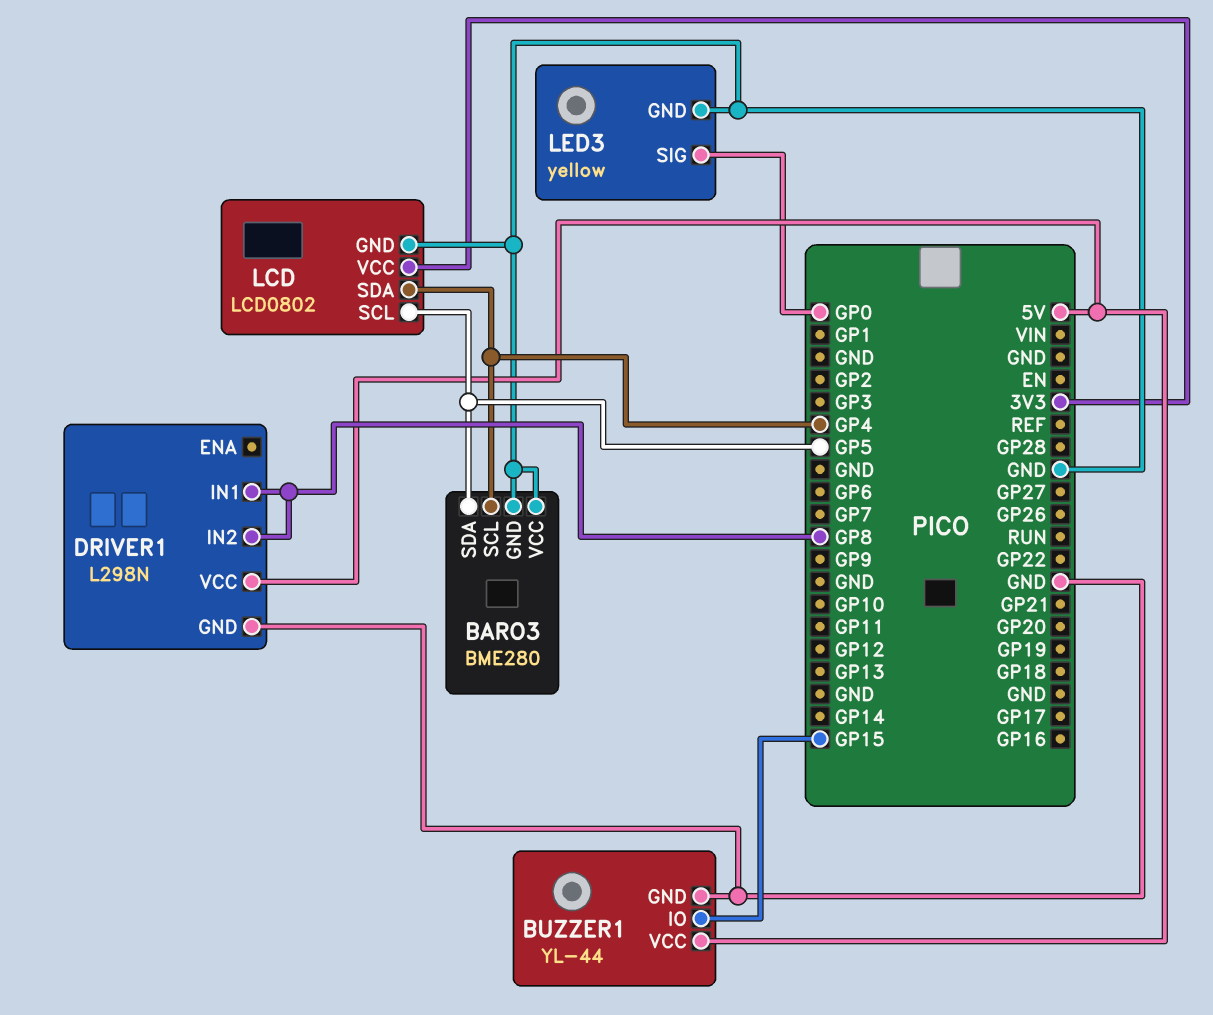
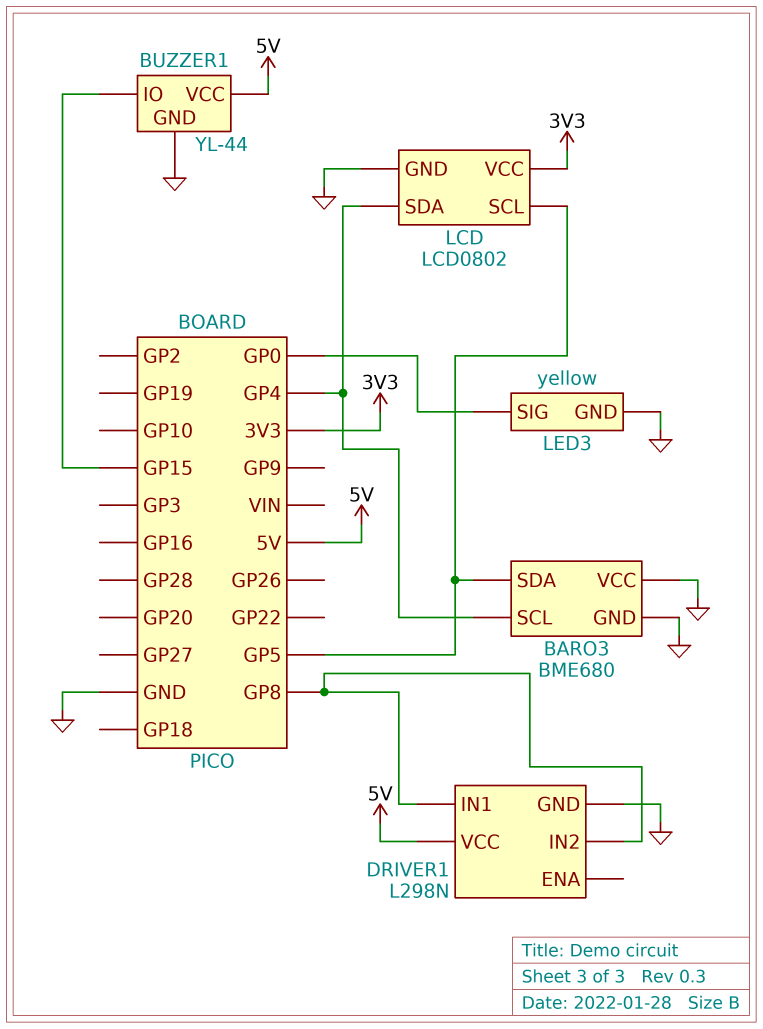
BARO3: BME280 -> BME680

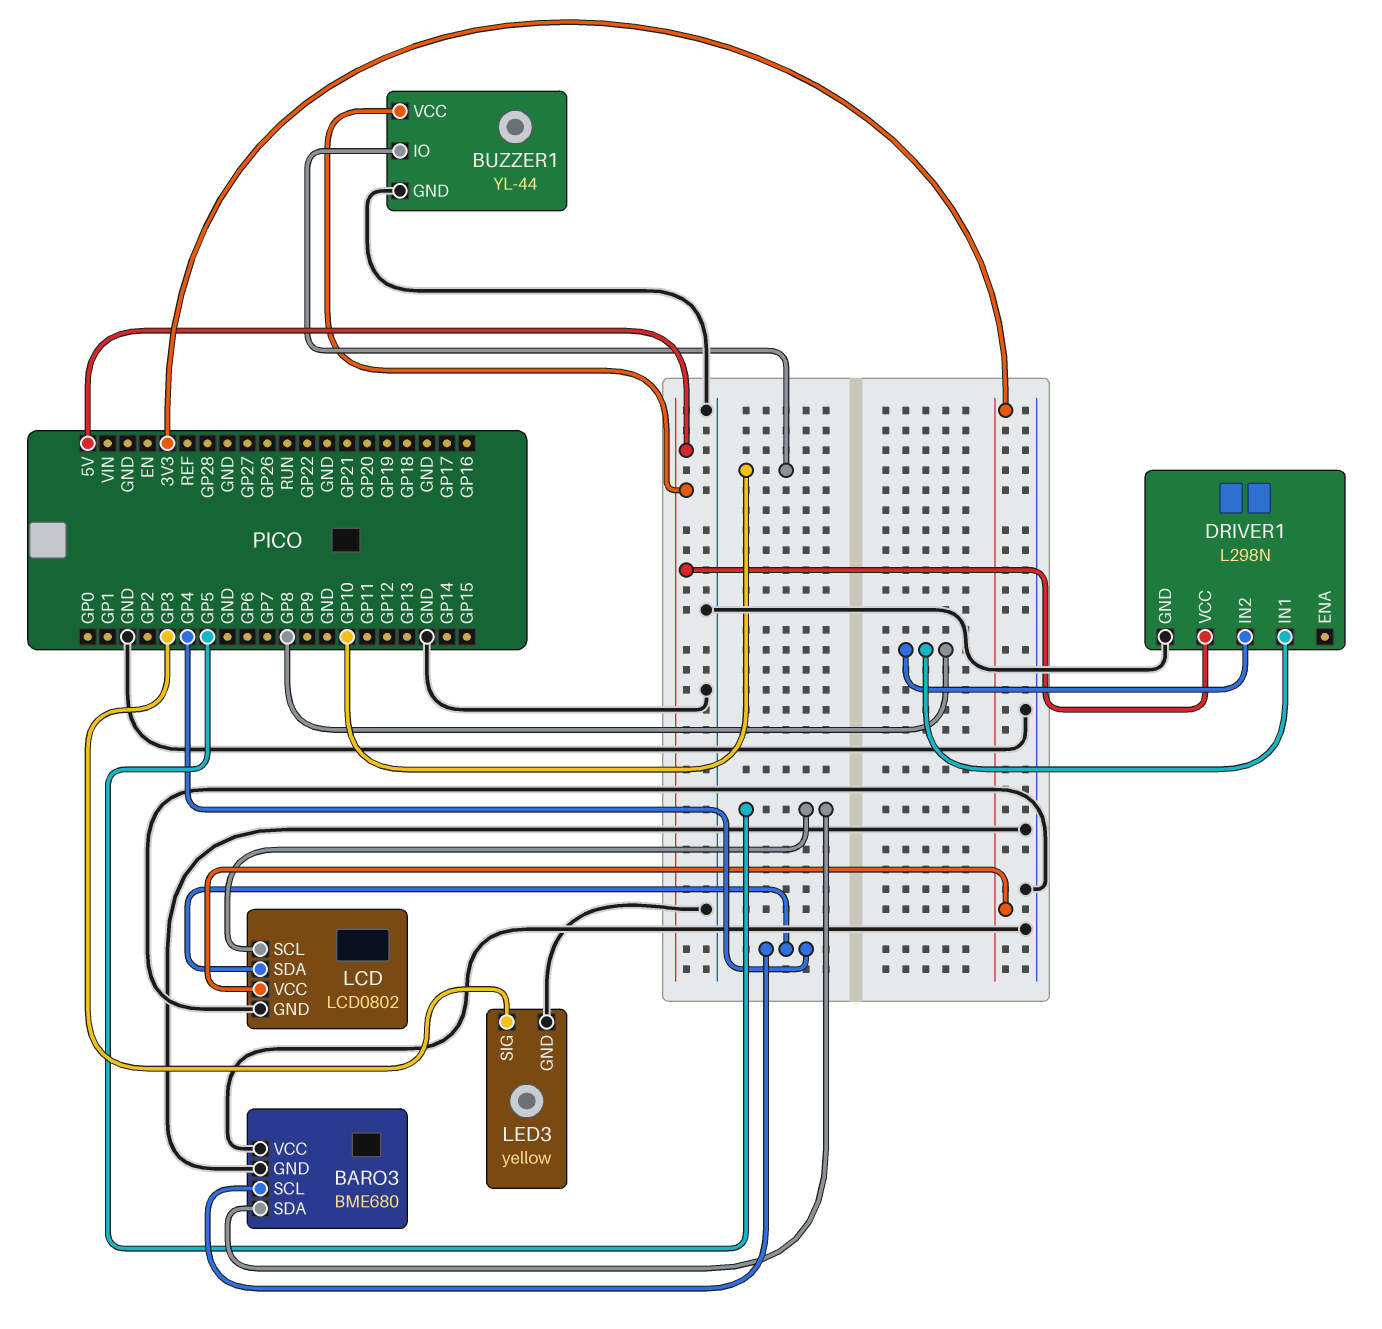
BUZZER1 pin IO: GP15 -> GP10
LED3 pin SIG: GP0 -> GP3

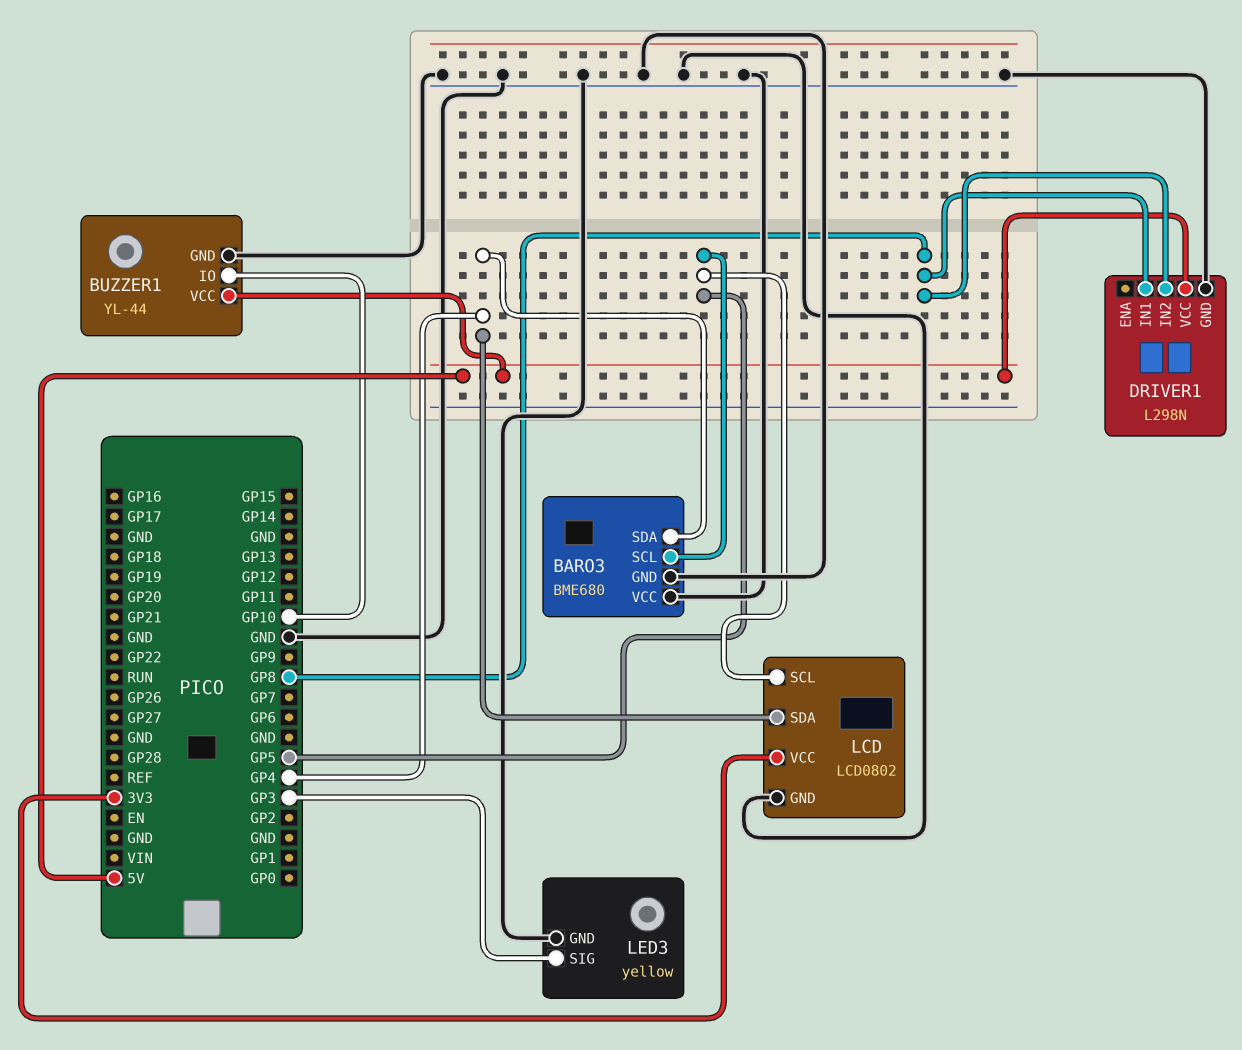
BARO3 pin SCL: GP4 -> GP5
BARO3 pin SDA: GP5 -> GP4

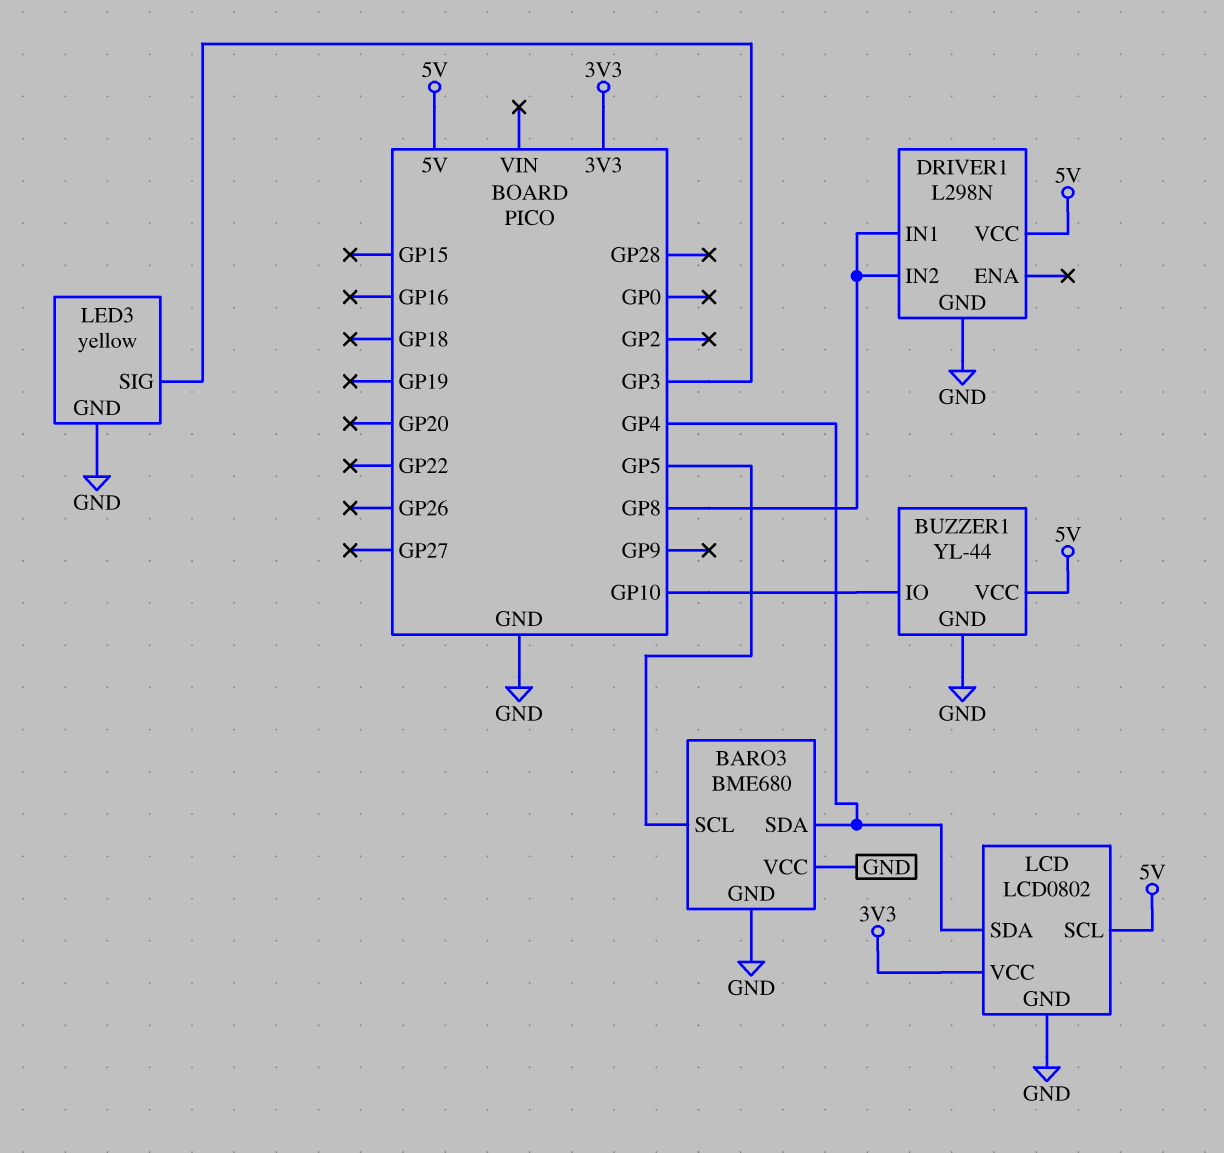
LCD pin SCL: GP5 -> 5V

